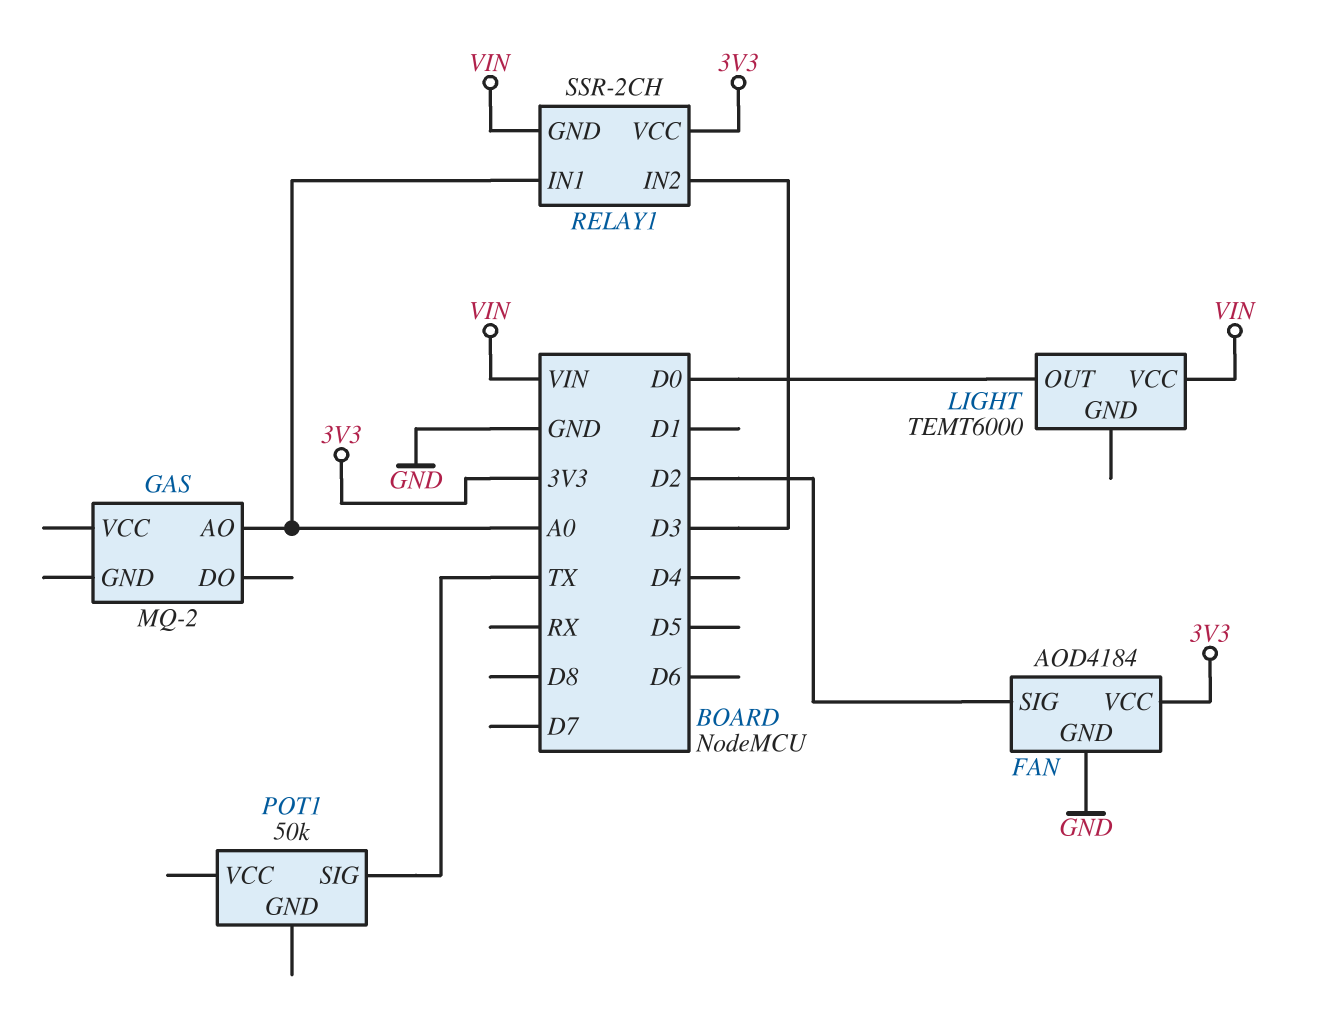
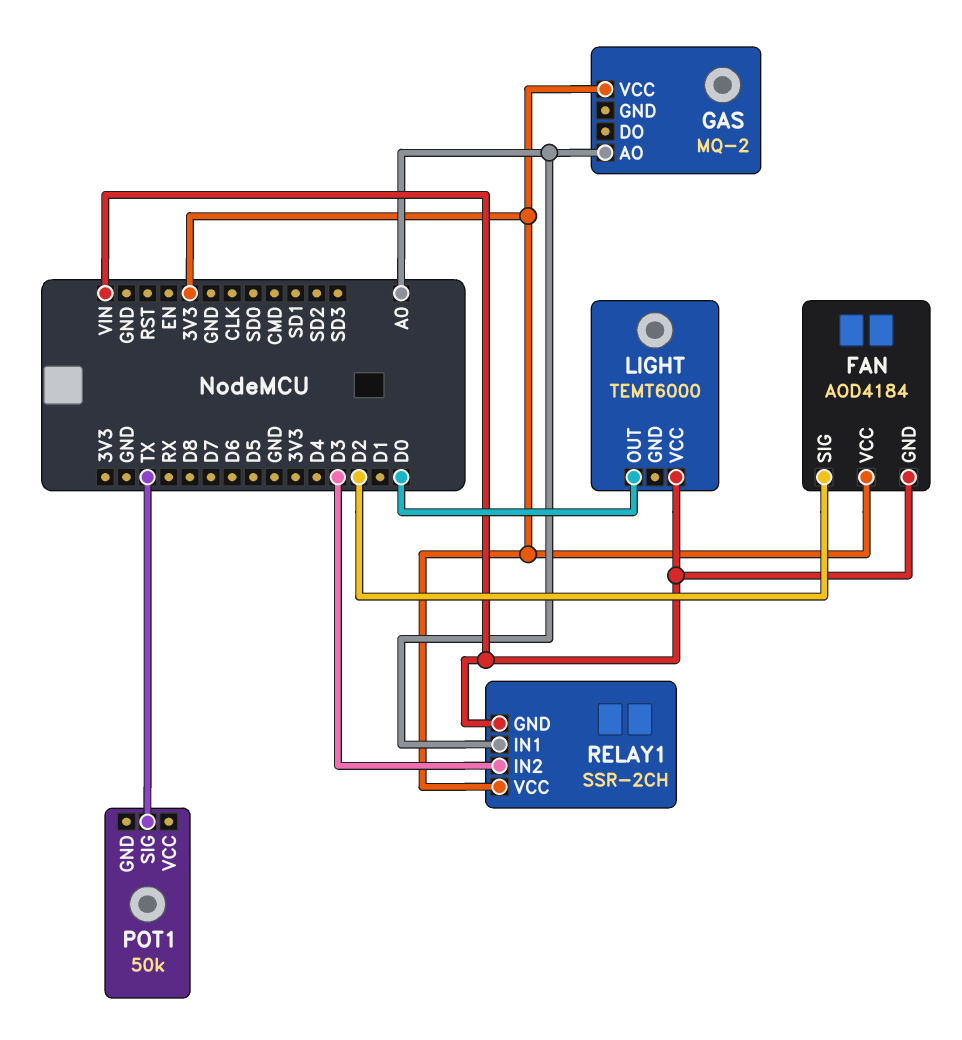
FAN pin GND: GND -> VIN
GAS pin VCC: none -> 3V3

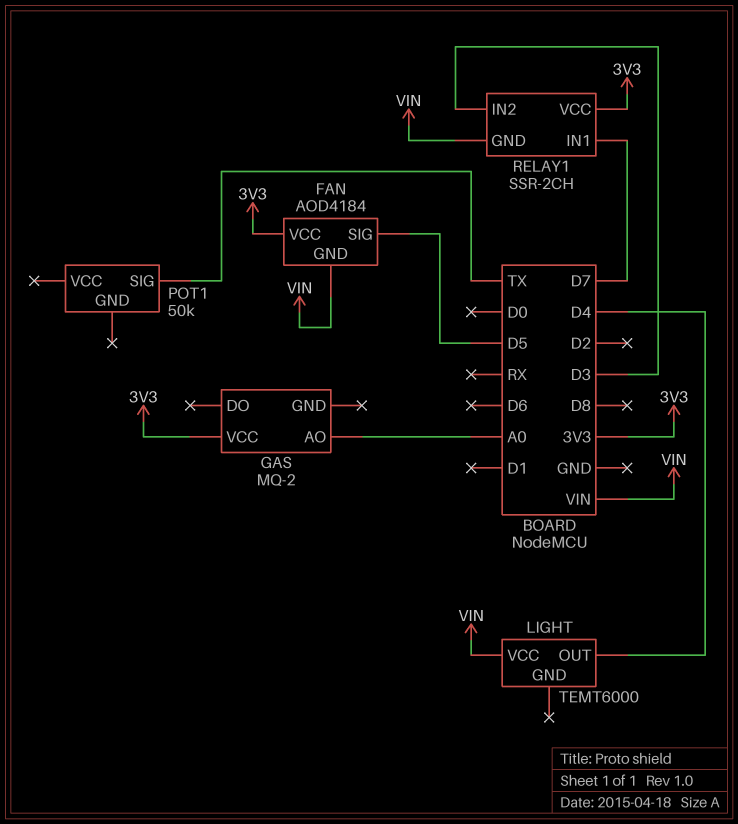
FAN pin SIG: D2 -> D5
LIGHT pin OUT: D0 -> D4
RELAY1 pin IN1: A0 -> D7

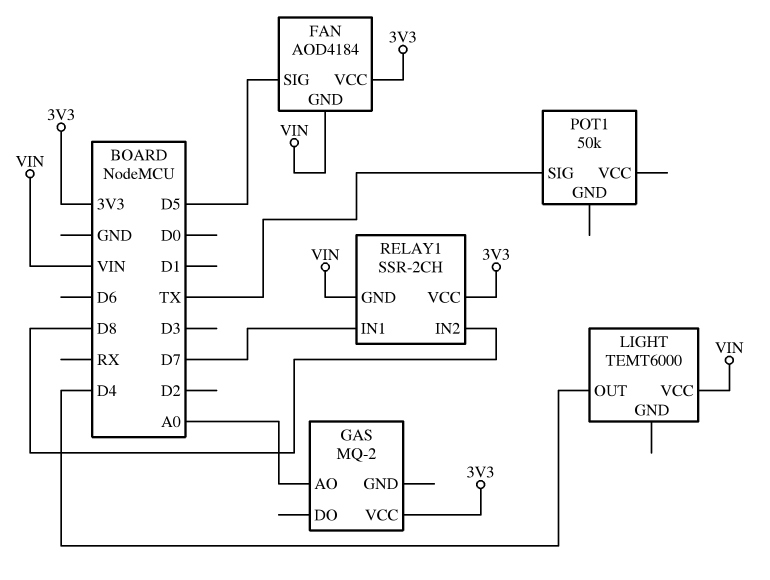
RELAY1 pin IN2: D3 -> D8

